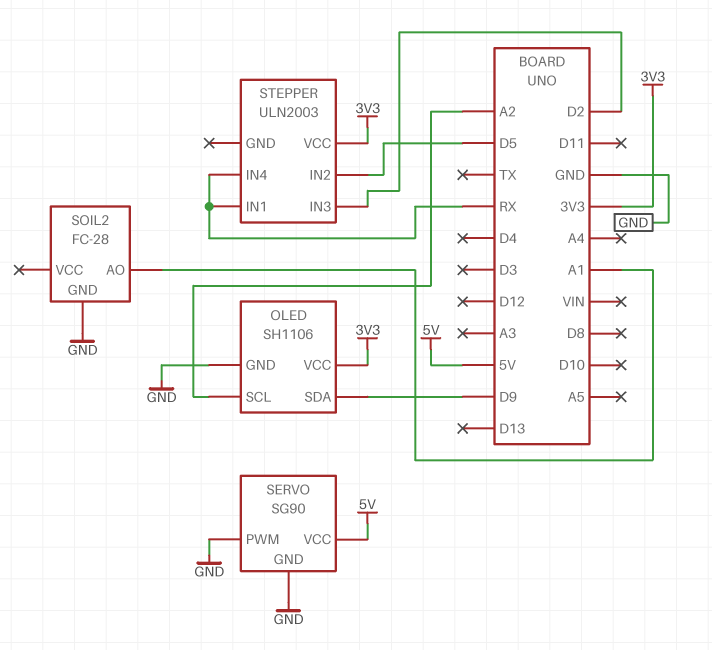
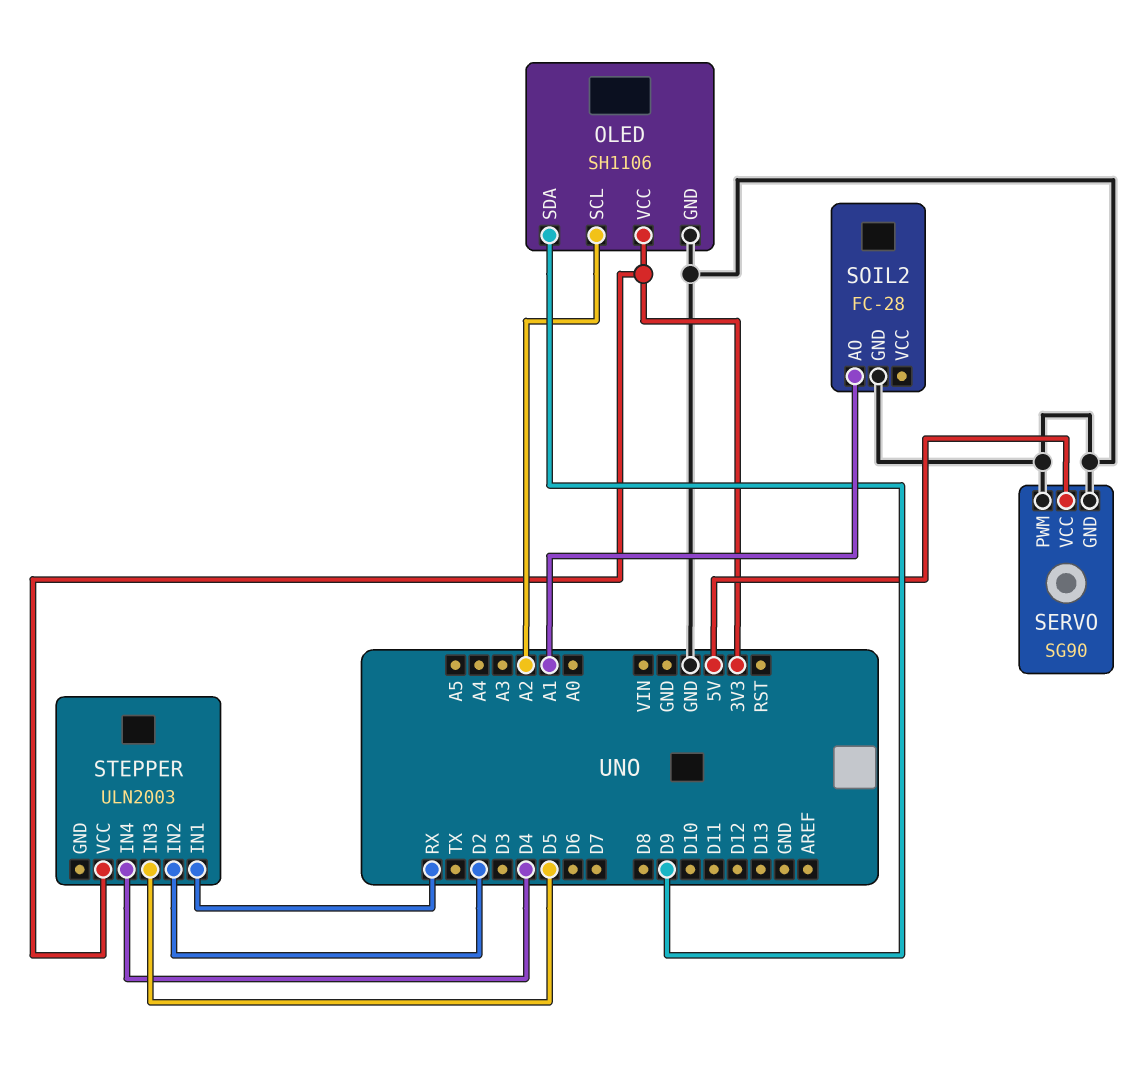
STEPPER pin IN2: D5 -> D2
STEPPER pin IN3: D2 -> D5
STEPPER pin IN4: RX -> D4

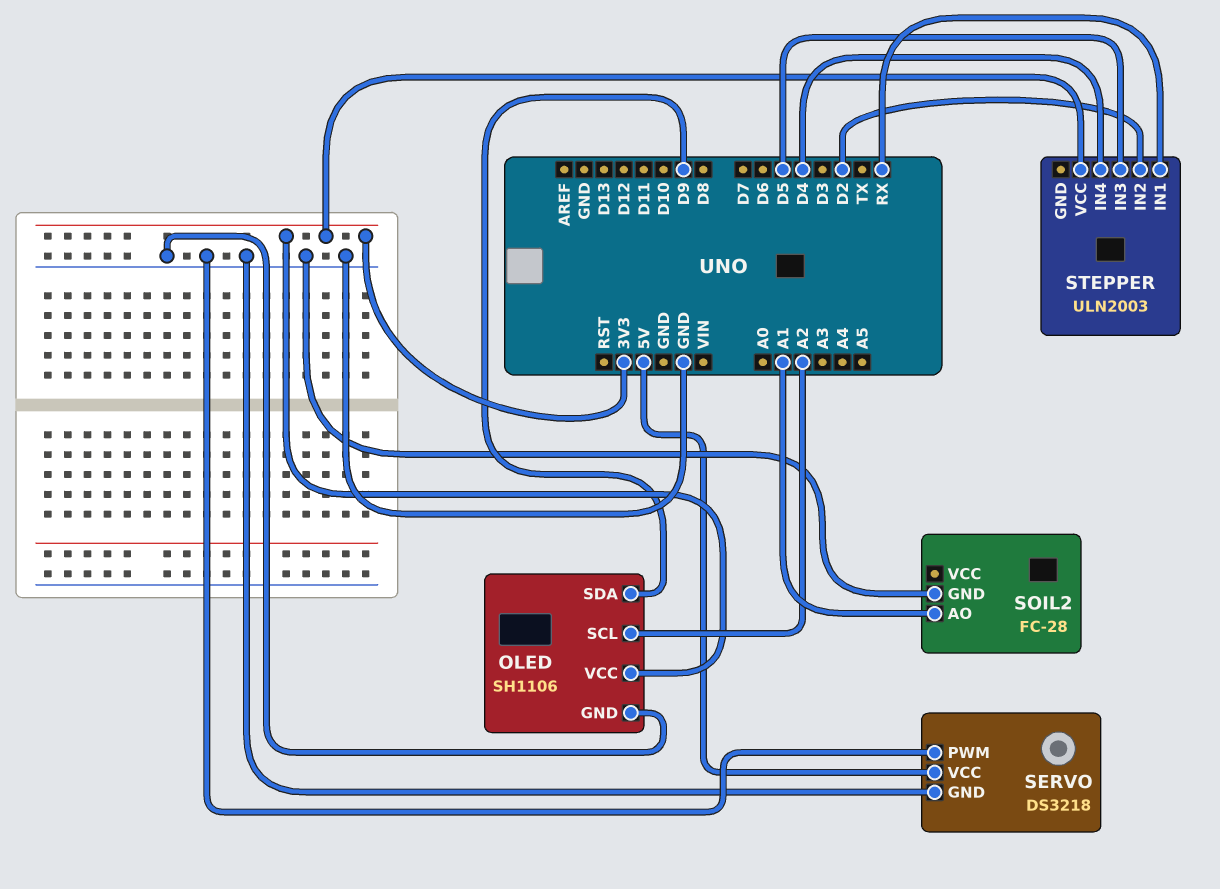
SERVO: SG90 -> DS3218

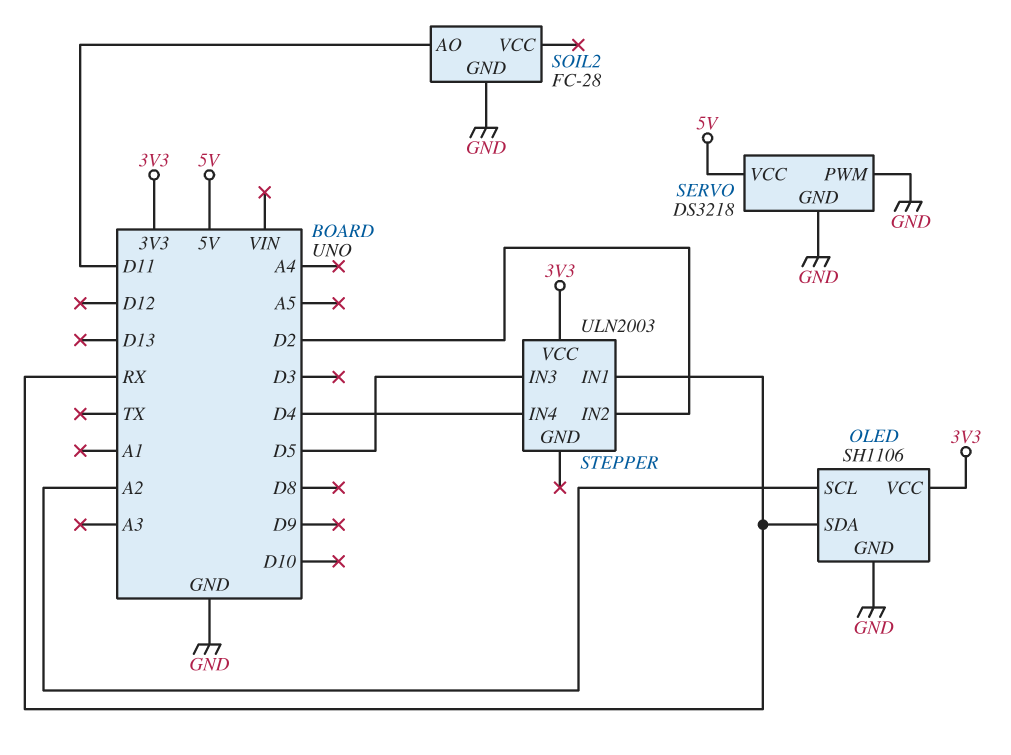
OLED pin SDA: D9 -> RX
SOIL2 pin AO: A1 -> D11

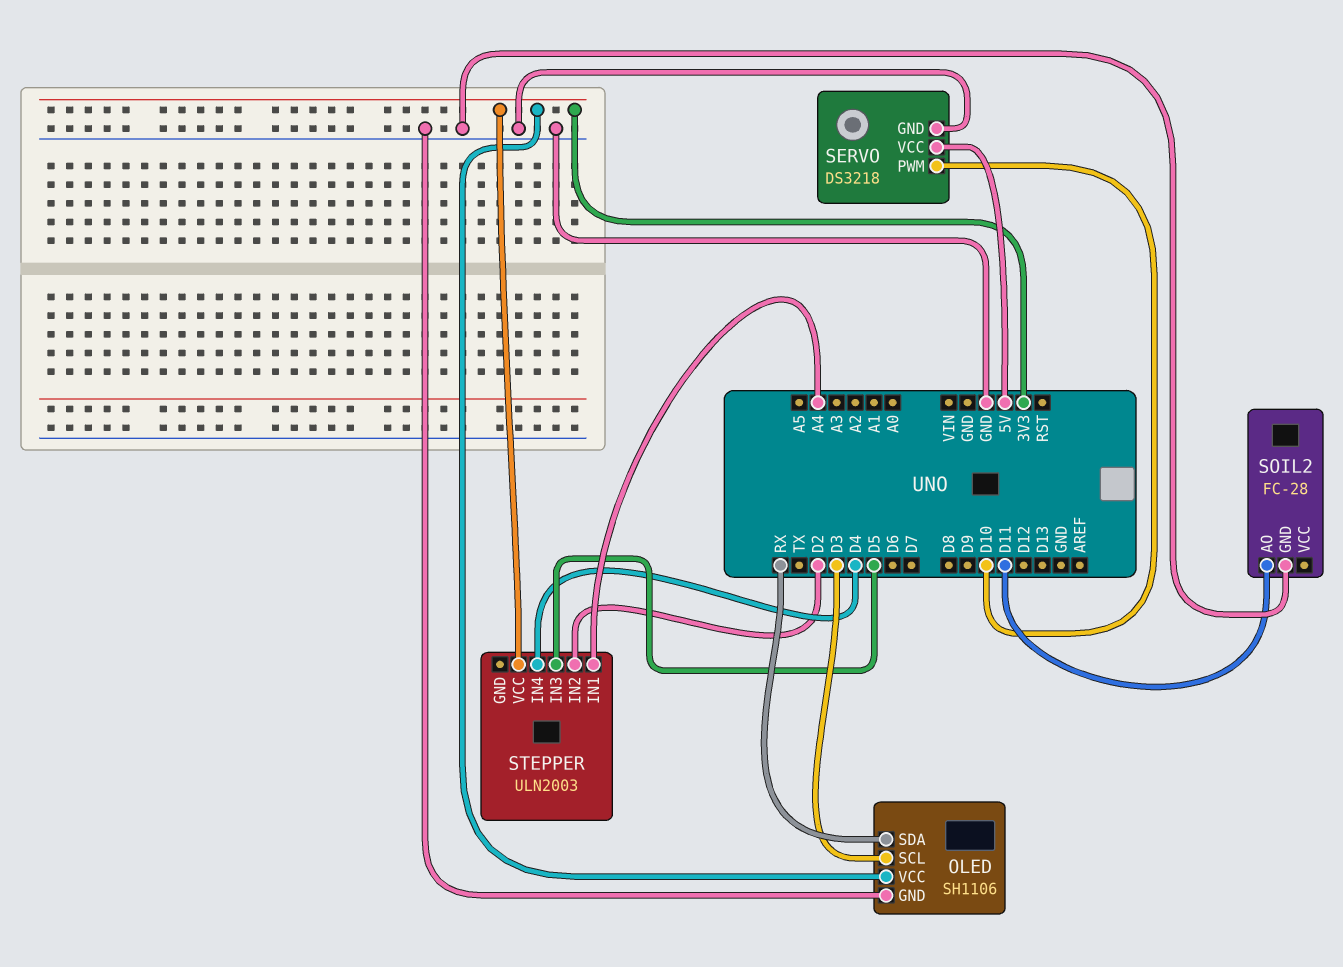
OLED pin SCL: A2 -> D3
SERVO pin PWM: GND -> D10
STEPPER pin IN1: RX -> A4

